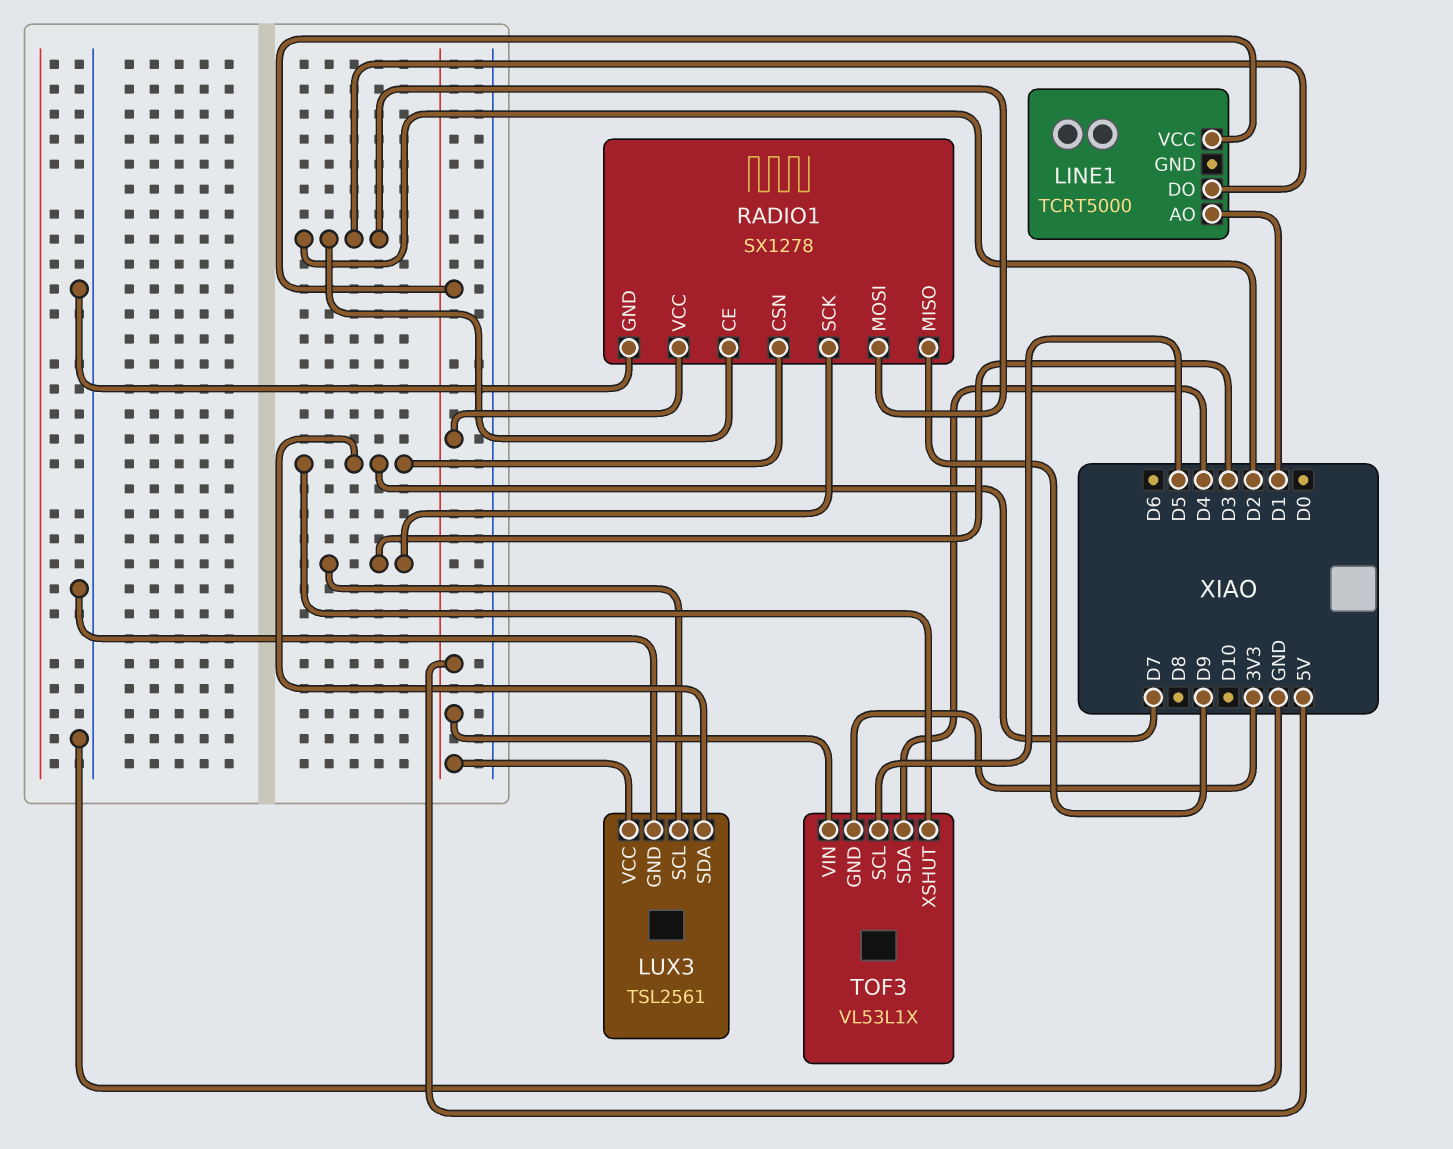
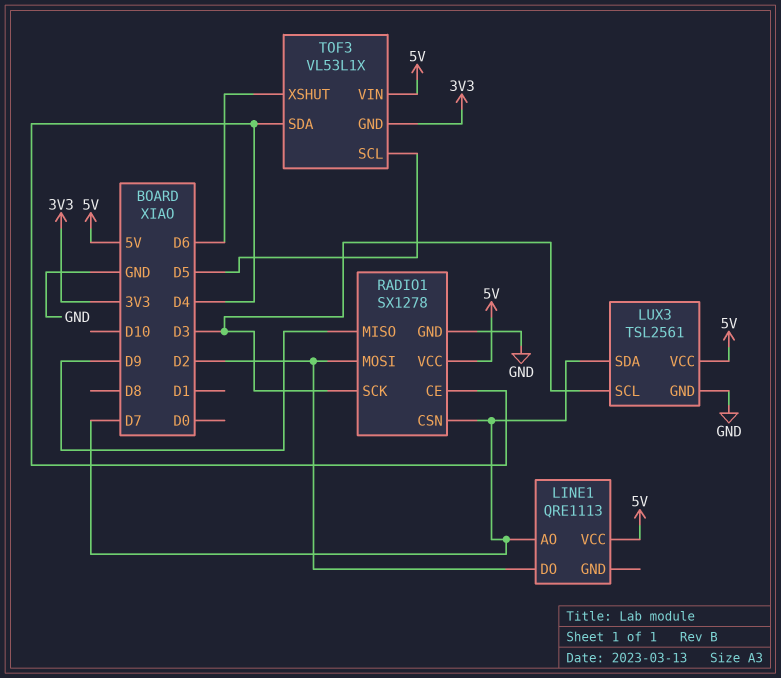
LINE1: TCRT5000 -> QRE1113
LINE1 pin AO: D1 -> D7
RADIO1 pin CE: D2 -> D4
TOF3 pin XSHUT: D7 -> D6

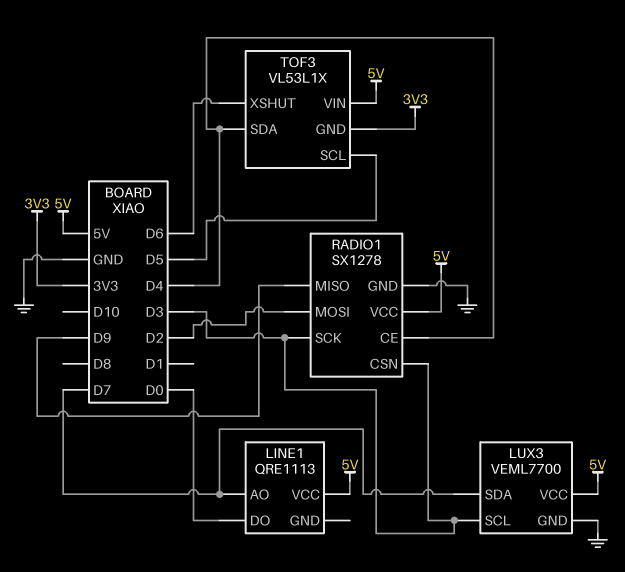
LINE1 pin DO: D2 -> D0
LUX3: TSL2561 -> VEML7700
RADIO1 pin CSN: D7 -> D3

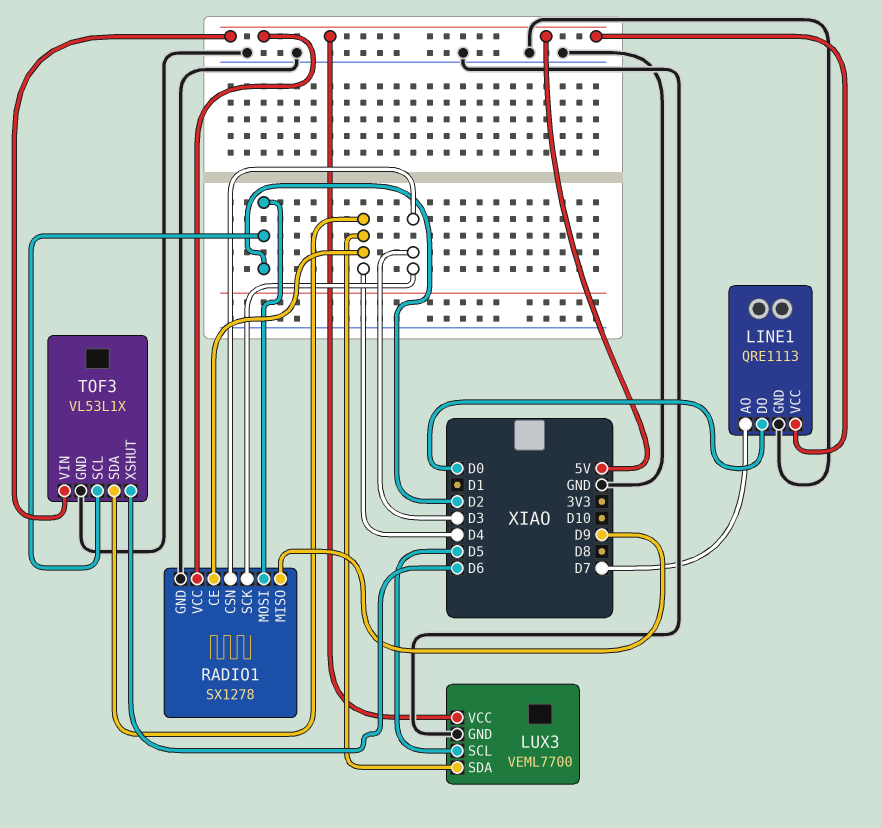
LINE1 pin GND: none -> GND
LUX3 pin SCL: D3 -> D5
LUX3 pin SDA: D7 -> D4
TOF3 pin GND: 3V3 -> GND
TOF3 pin SCL: D5 -> D2

